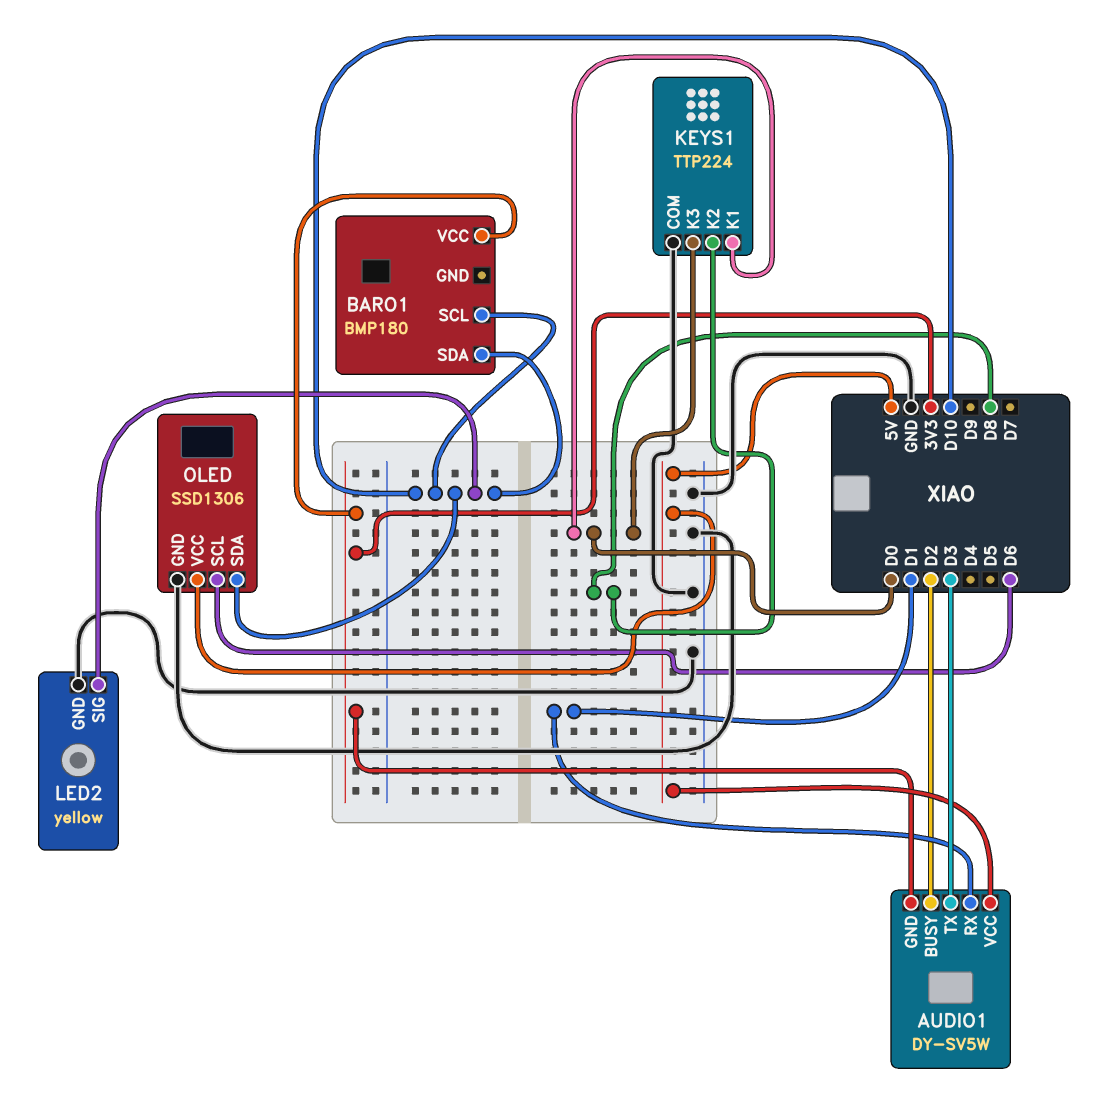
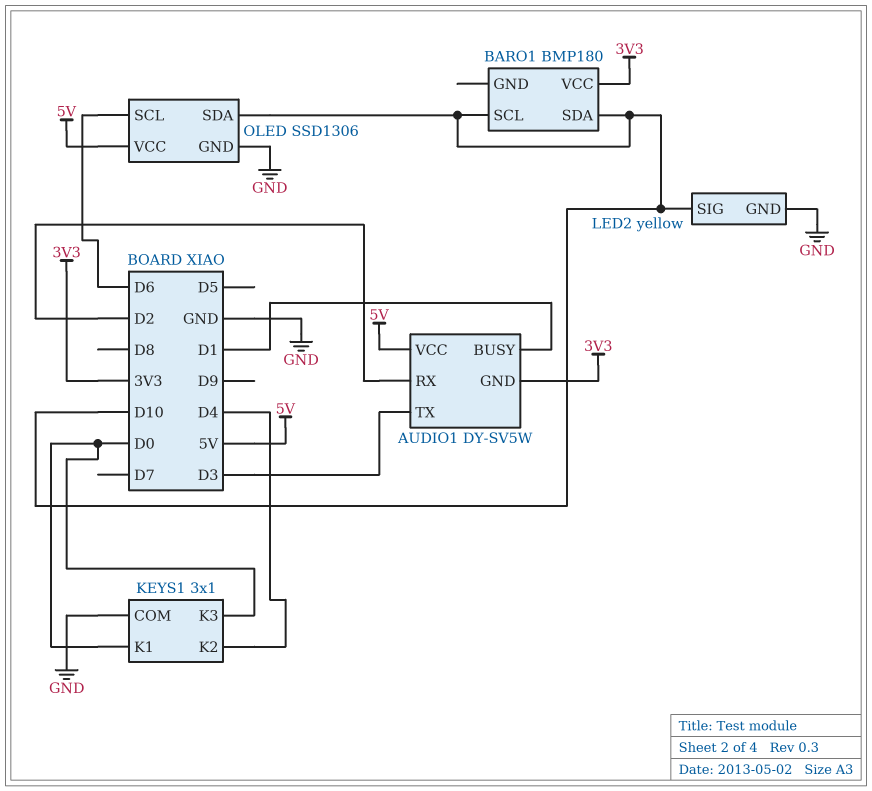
AUDIO1 pin BUSY: D2 -> D1
AUDIO1 pin RX: D1 -> D2
KEYS1: TTP224 -> 3x1
KEYS1 pin K2: D8 -> D4

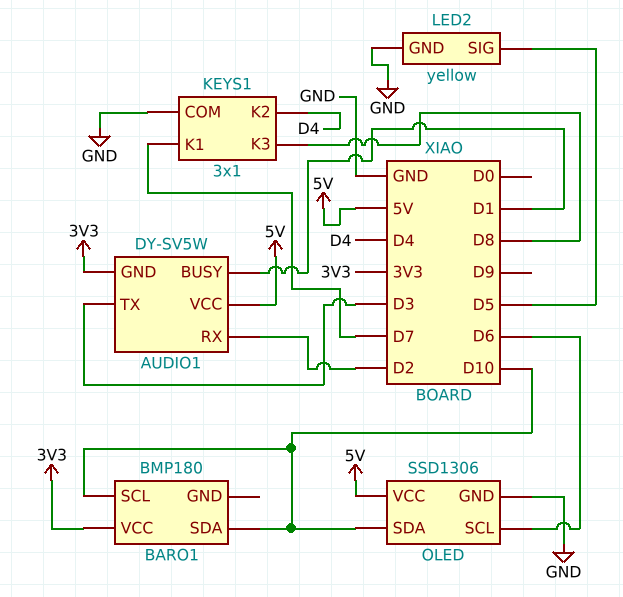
KEYS1 pin K1: D0 -> D7
KEYS1 pin K3: D0 -> D8
LED2 pin SIG: D10 -> D5

